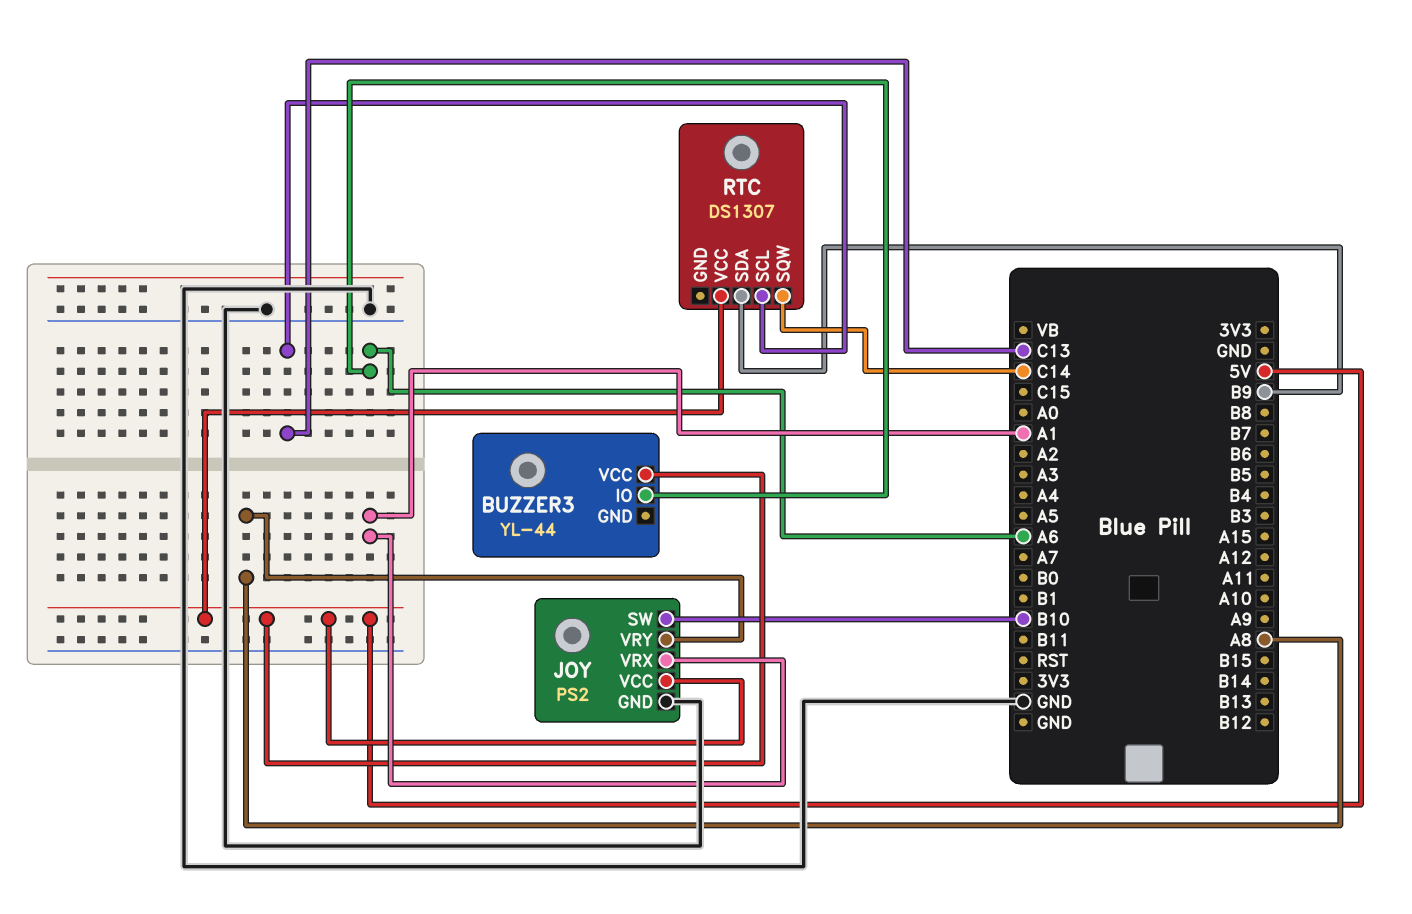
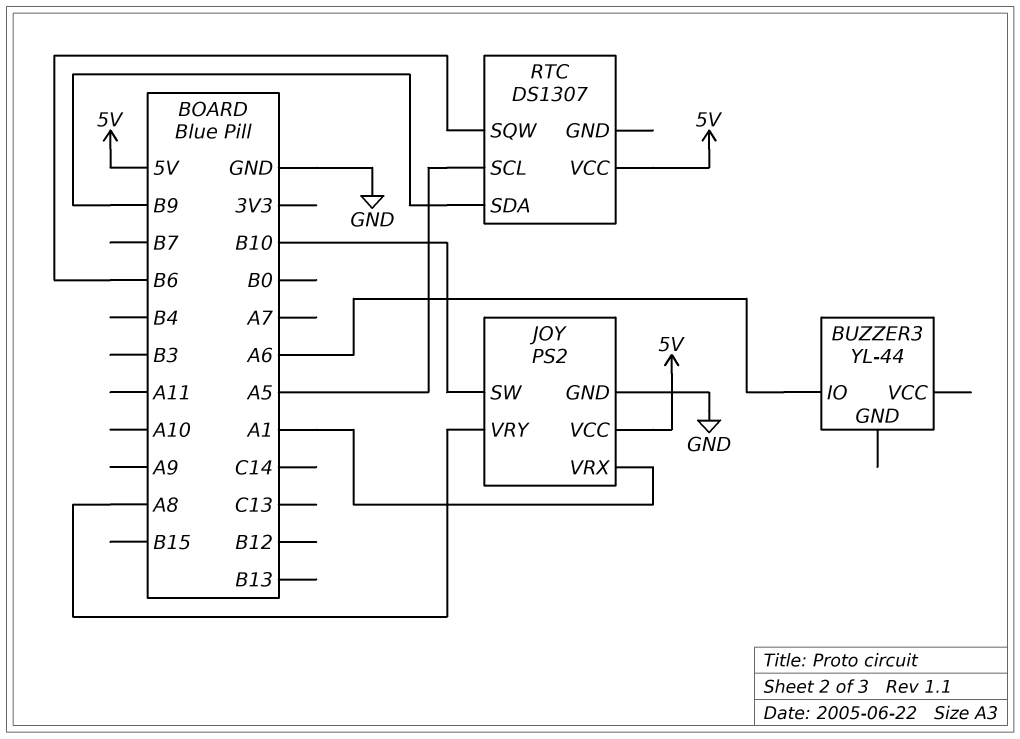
BUZZER3 pin VCC: 5V -> none
RTC pin SCL: C13 -> A5
RTC pin SQW: C14 -> B6

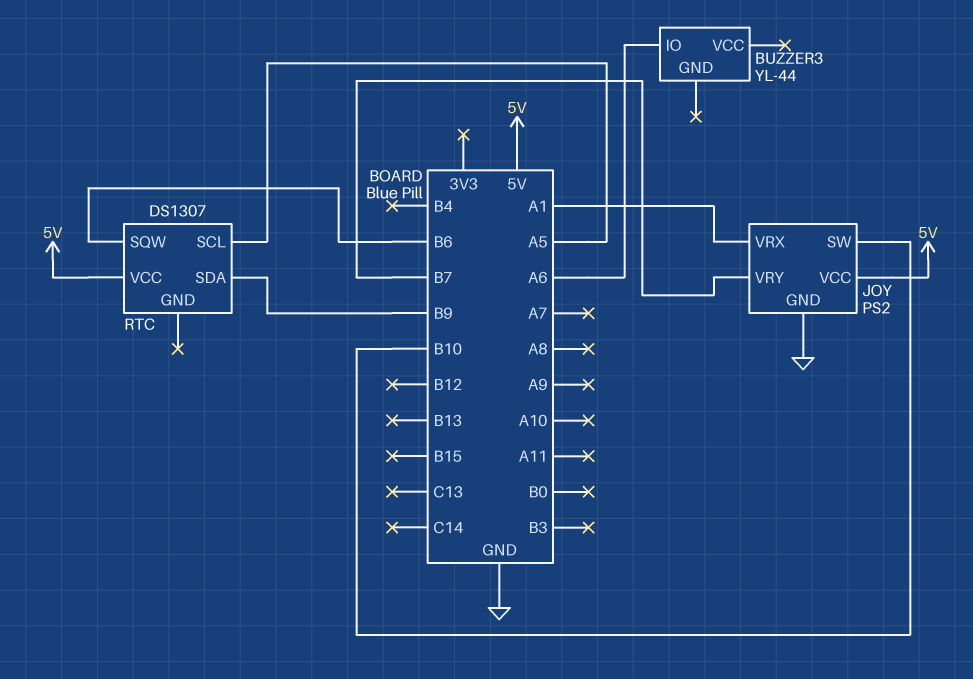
JOY pin VRY: A8 -> B7

